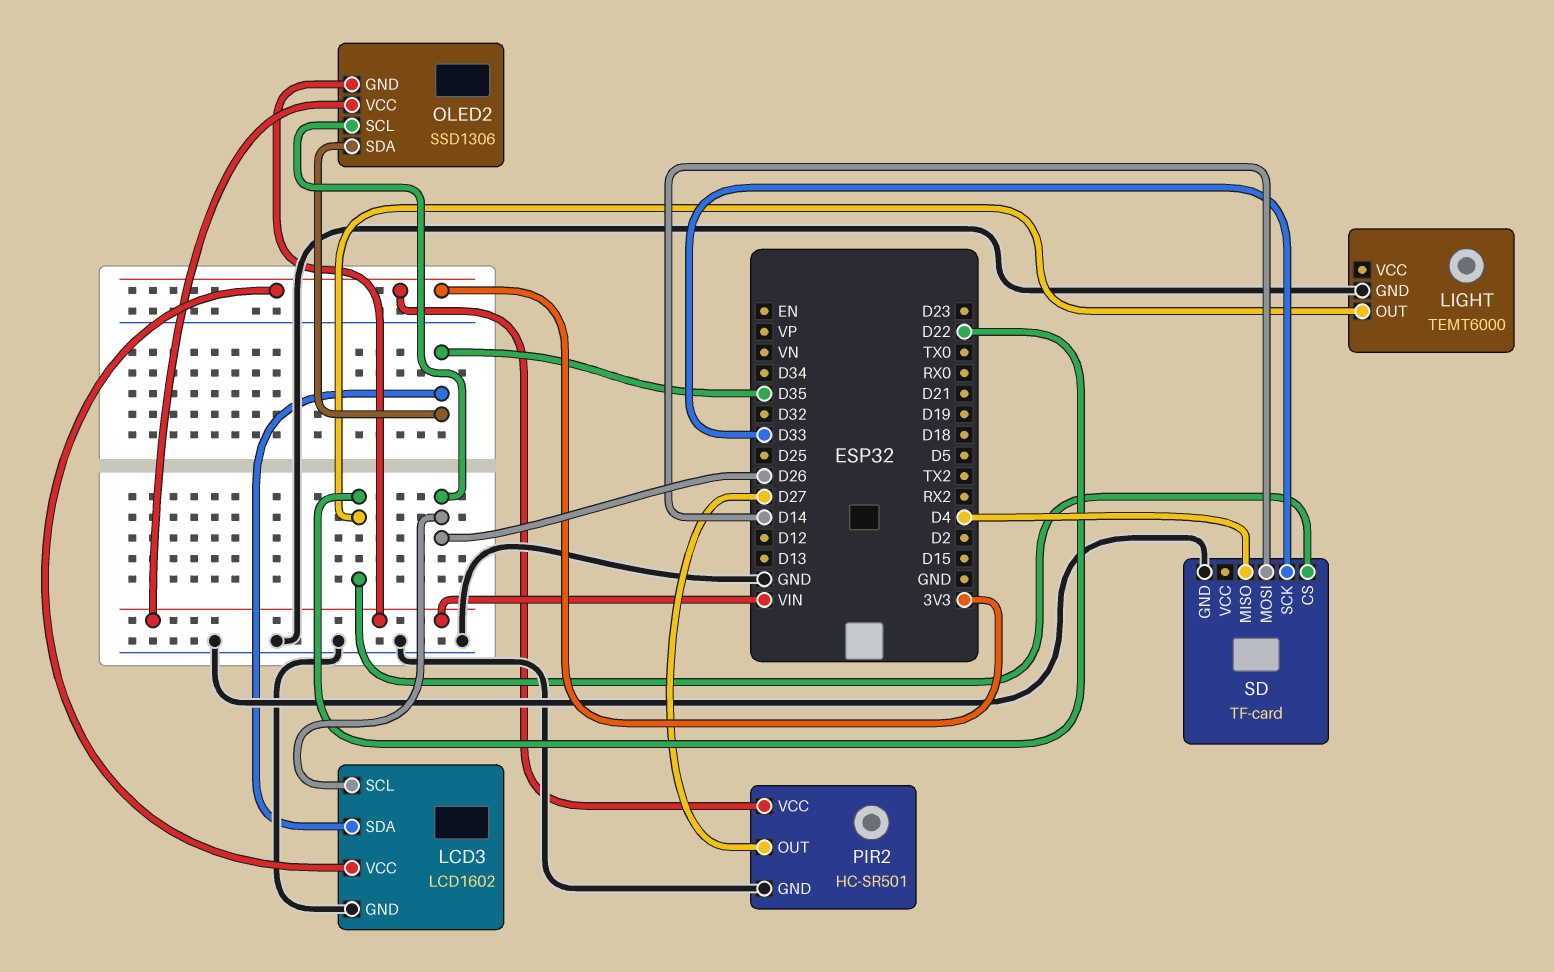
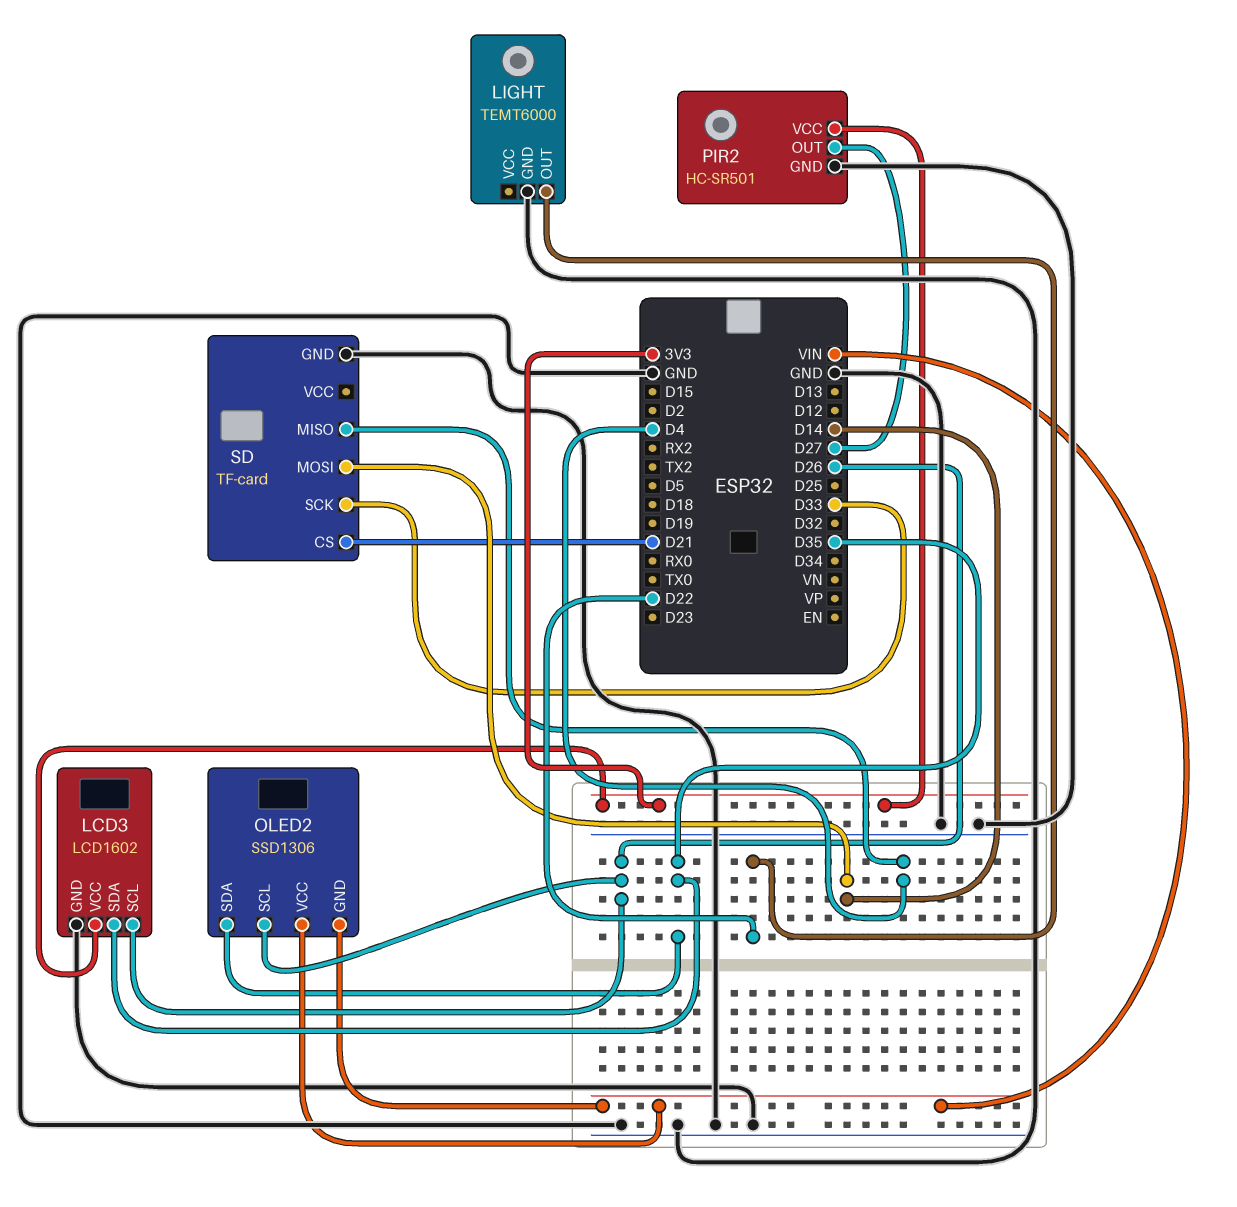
SD pin CS: D22 -> D21

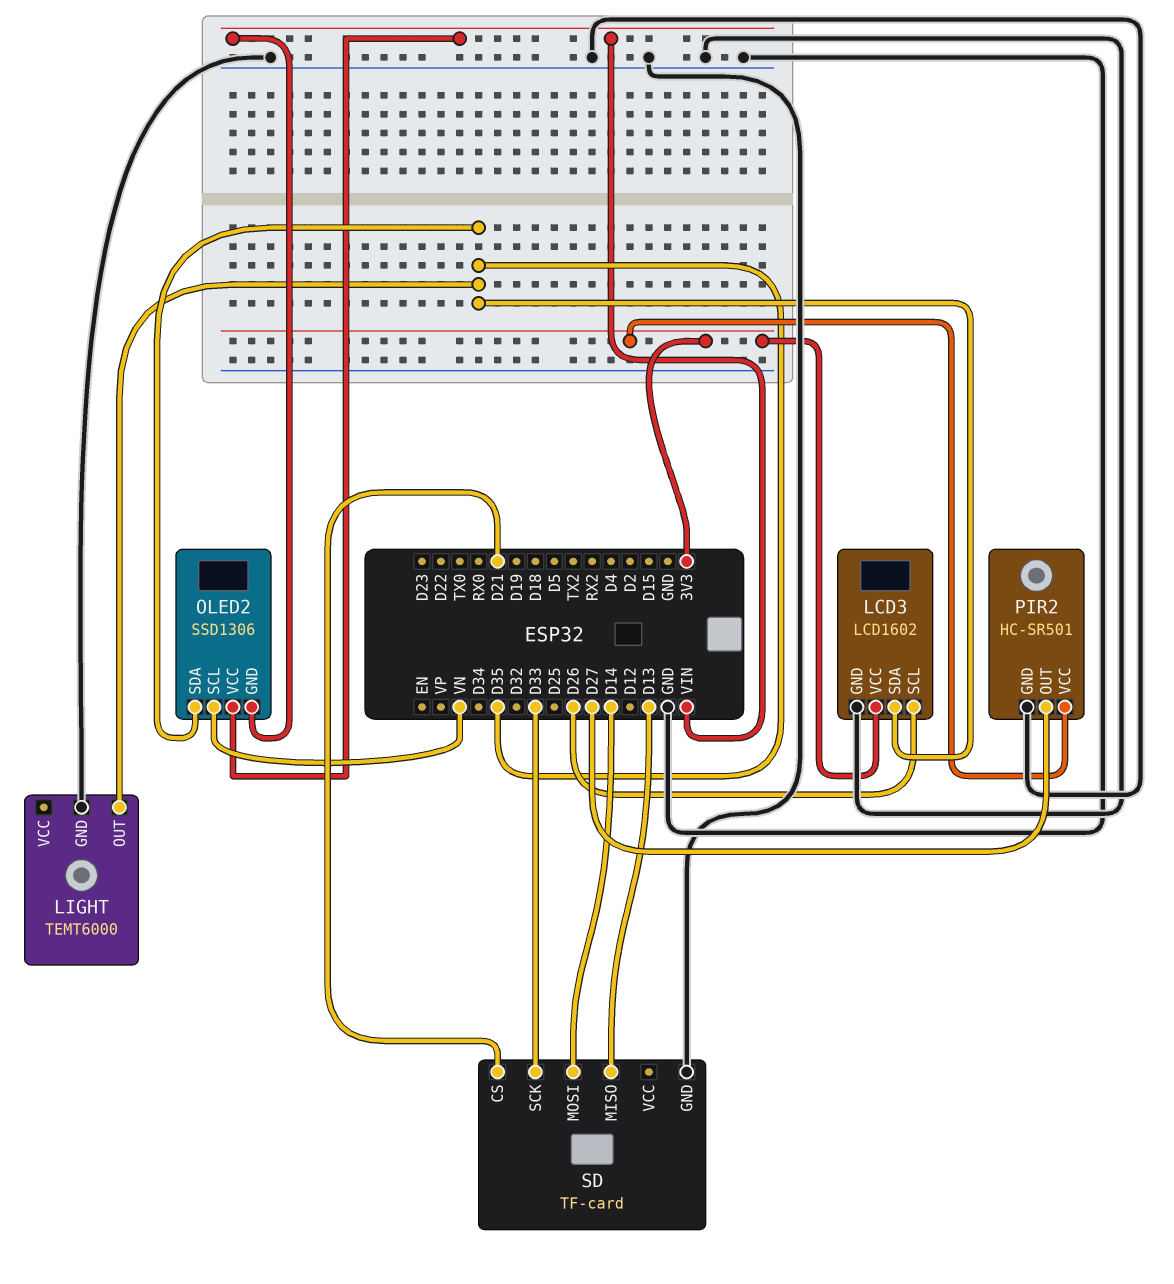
LIGHT pin OUT: D22 -> D35
OLED2 pin SCL: D26 -> VN
SD pin MISO: D4 -> D13

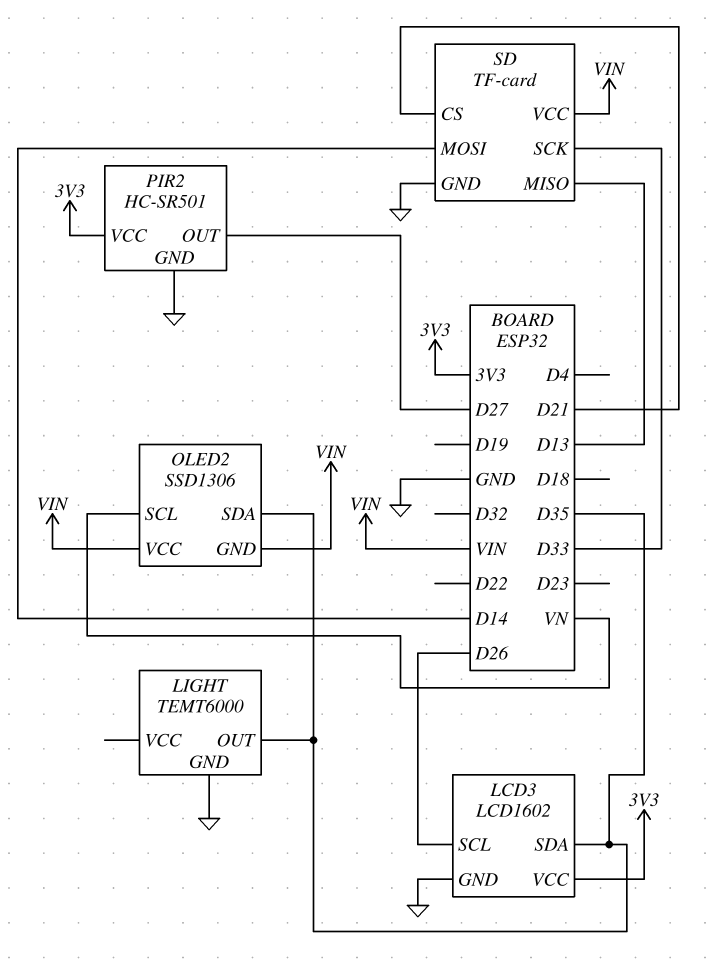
SD pin VCC: none -> VIN

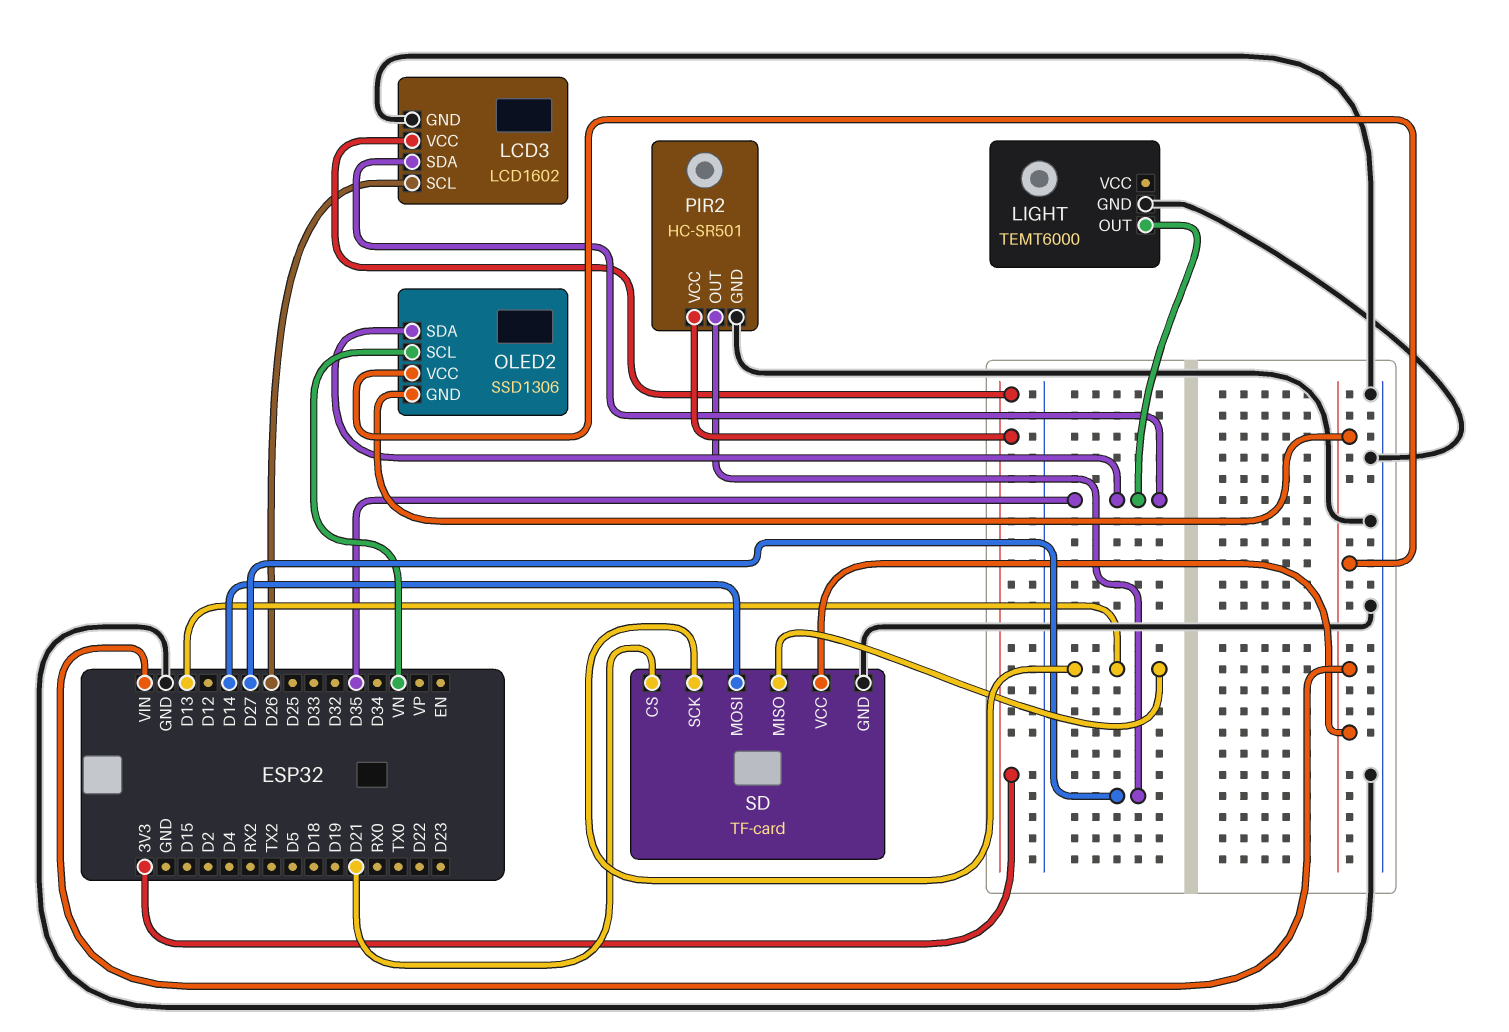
SD pin SCK: D33 -> D13

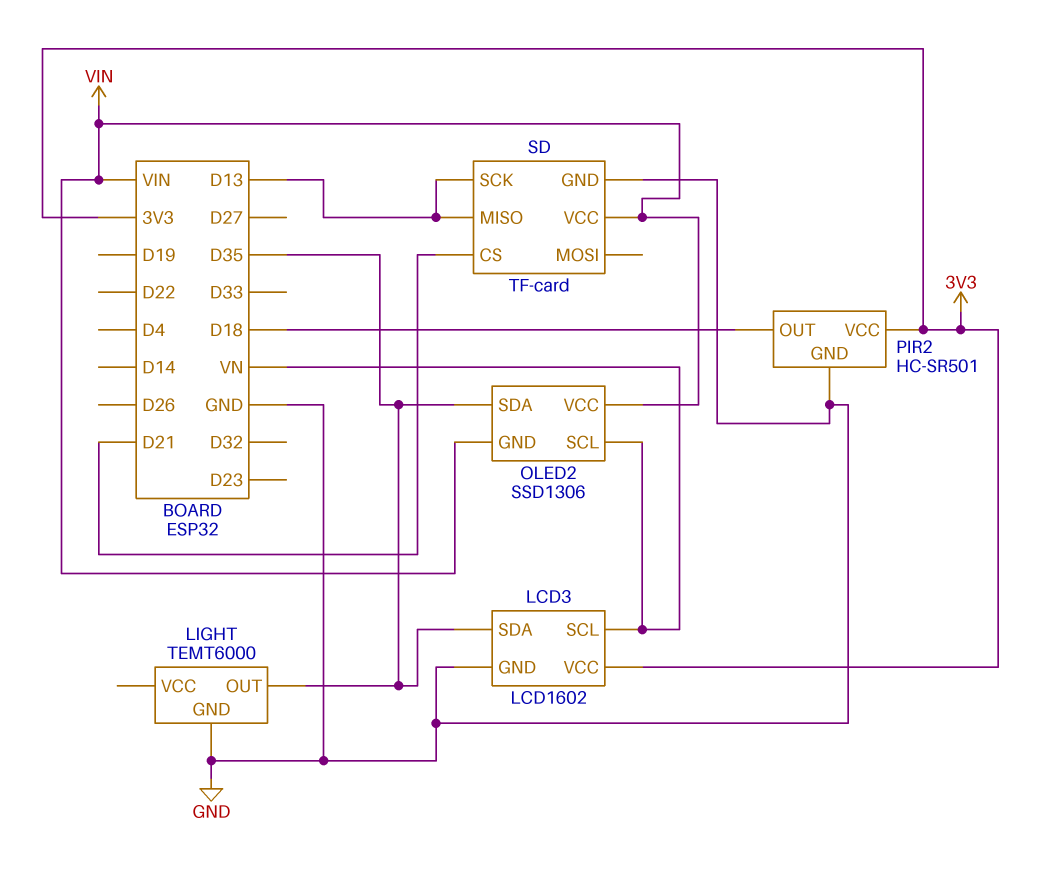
LCD3 pin SCL: D26 -> VN
PIR2 pin OUT: D27 -> D18
SD pin MOSI: D14 -> none

